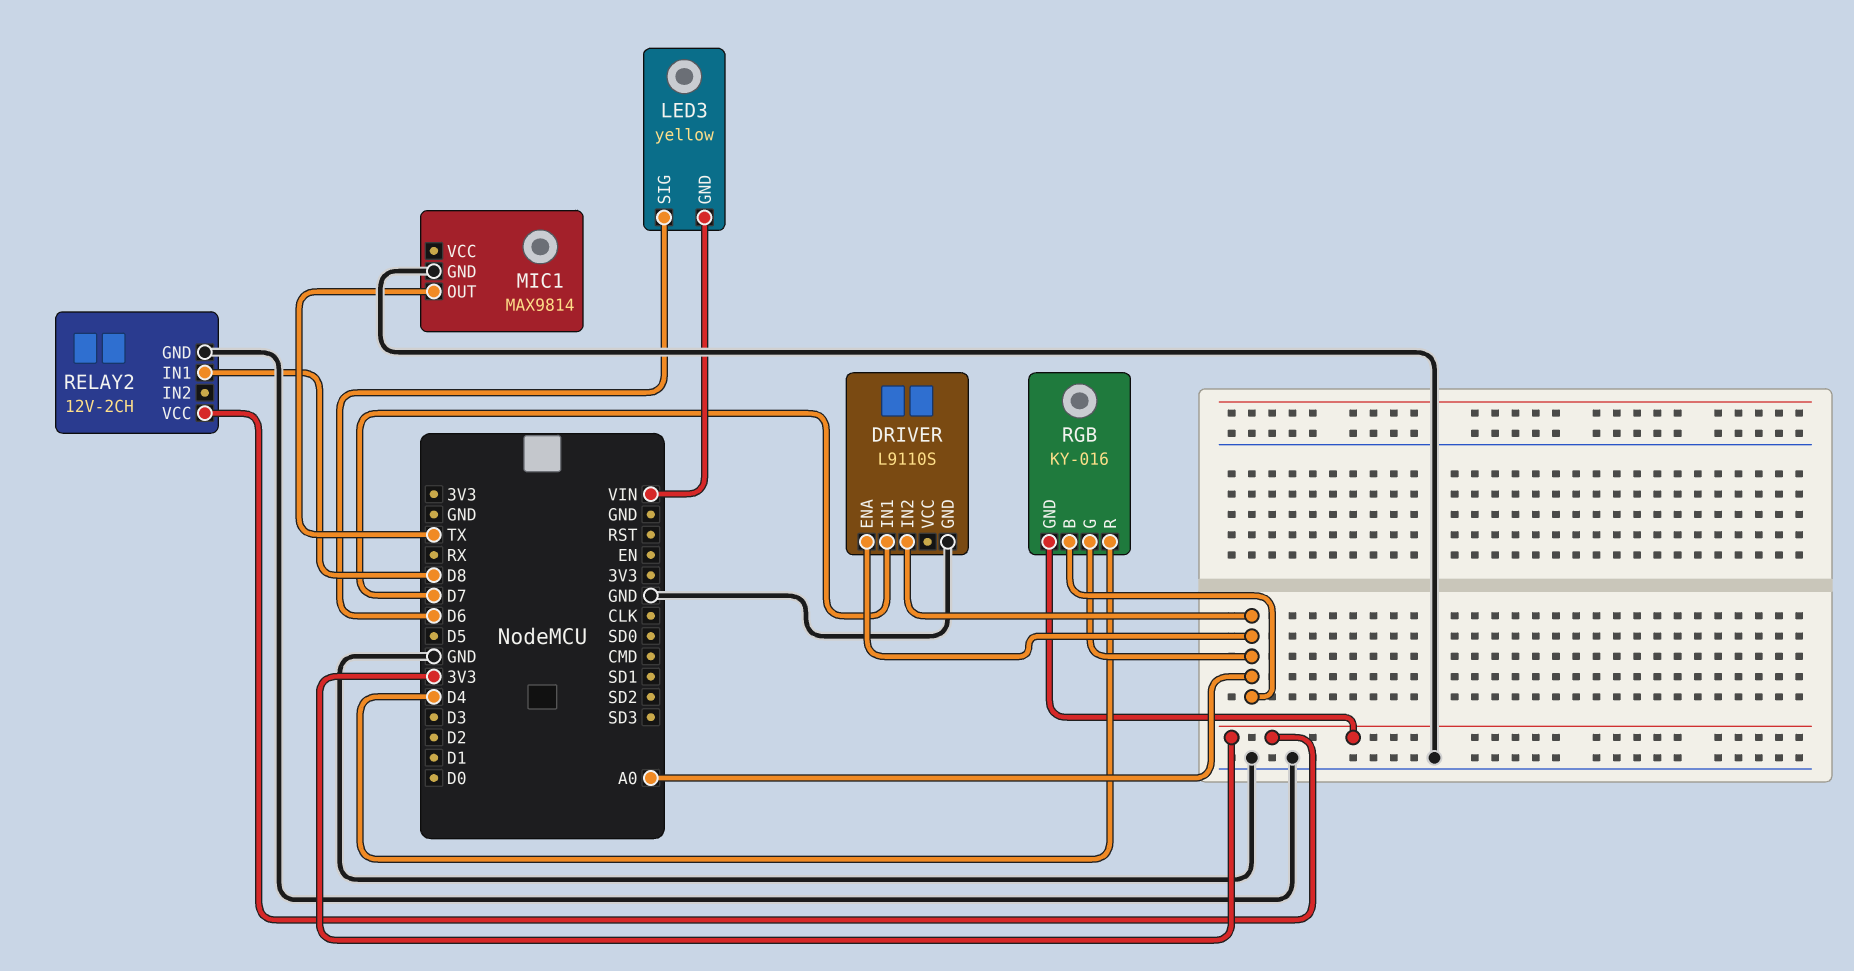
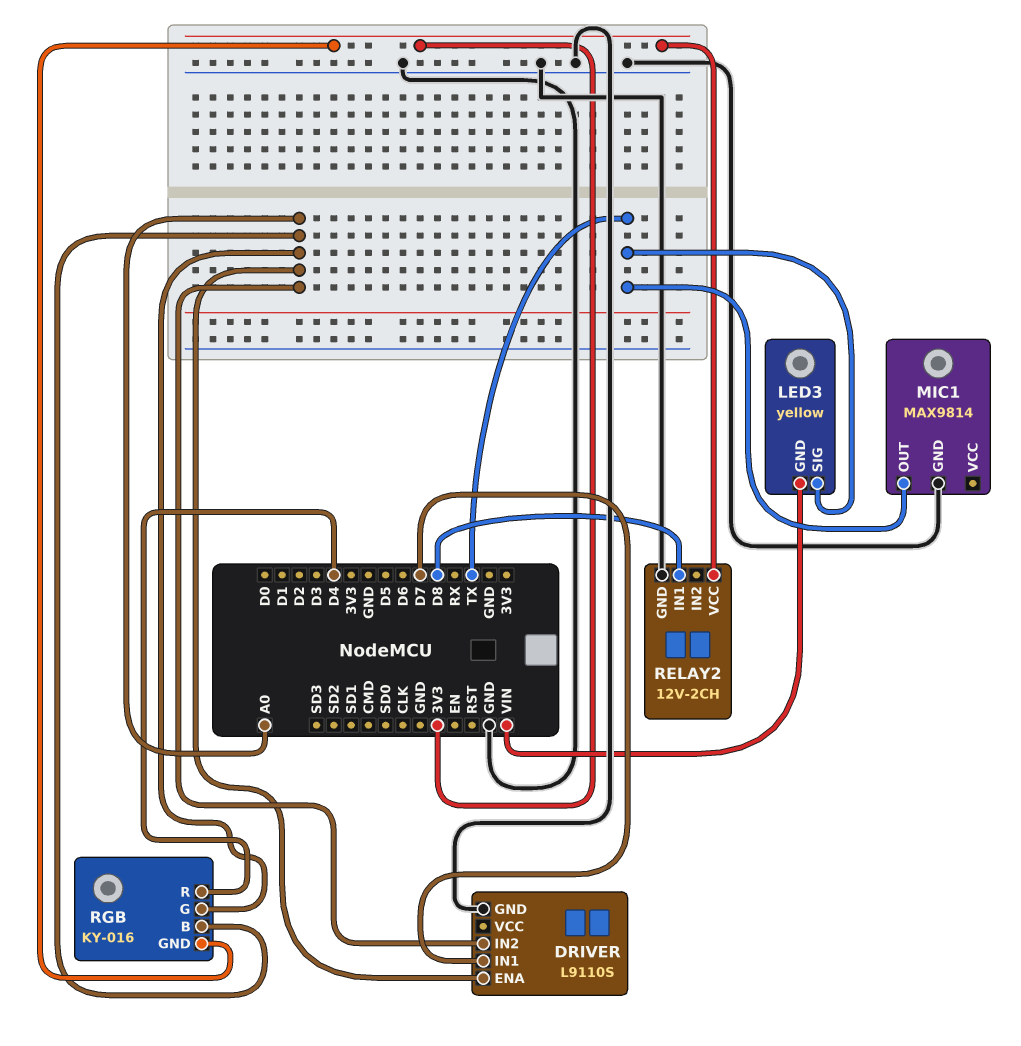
LED3 pin SIG: D6 -> TX

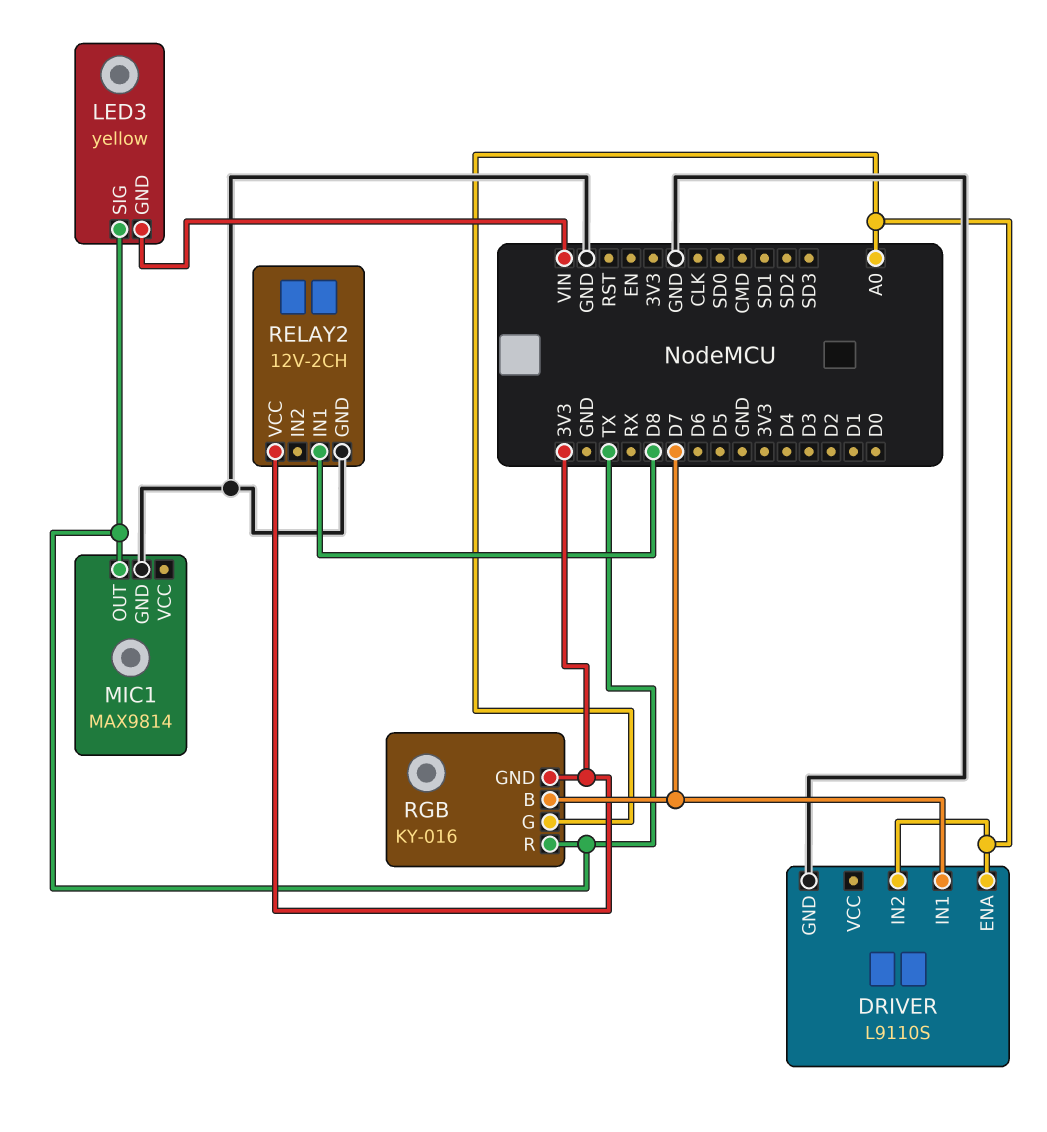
RGB pin B: A0 -> D7
RGB pin R: D4 -> TX

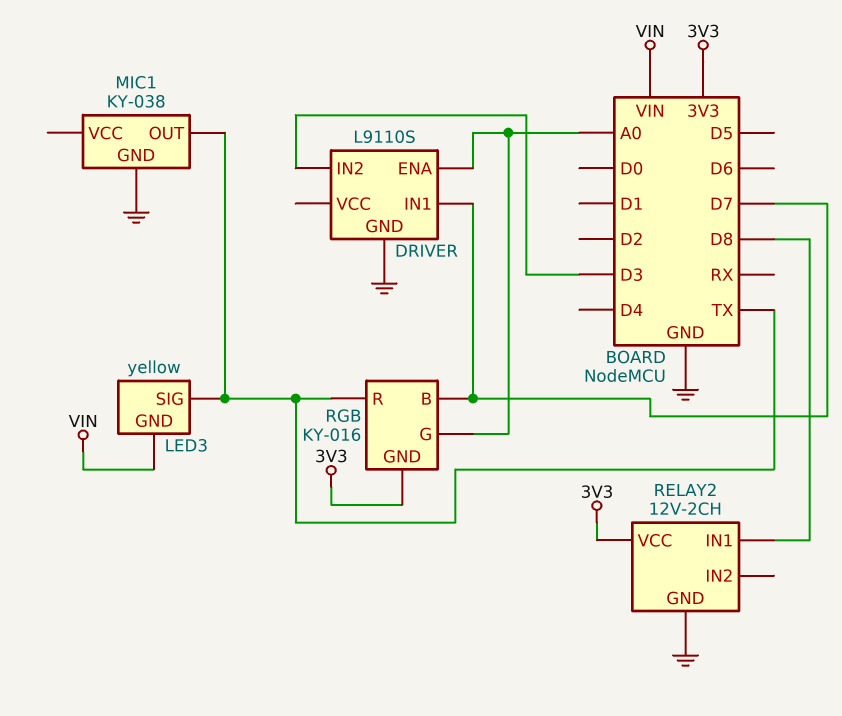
DRIVER pin IN2: A0 -> D3
MIC1: MAX9814 -> KY-038

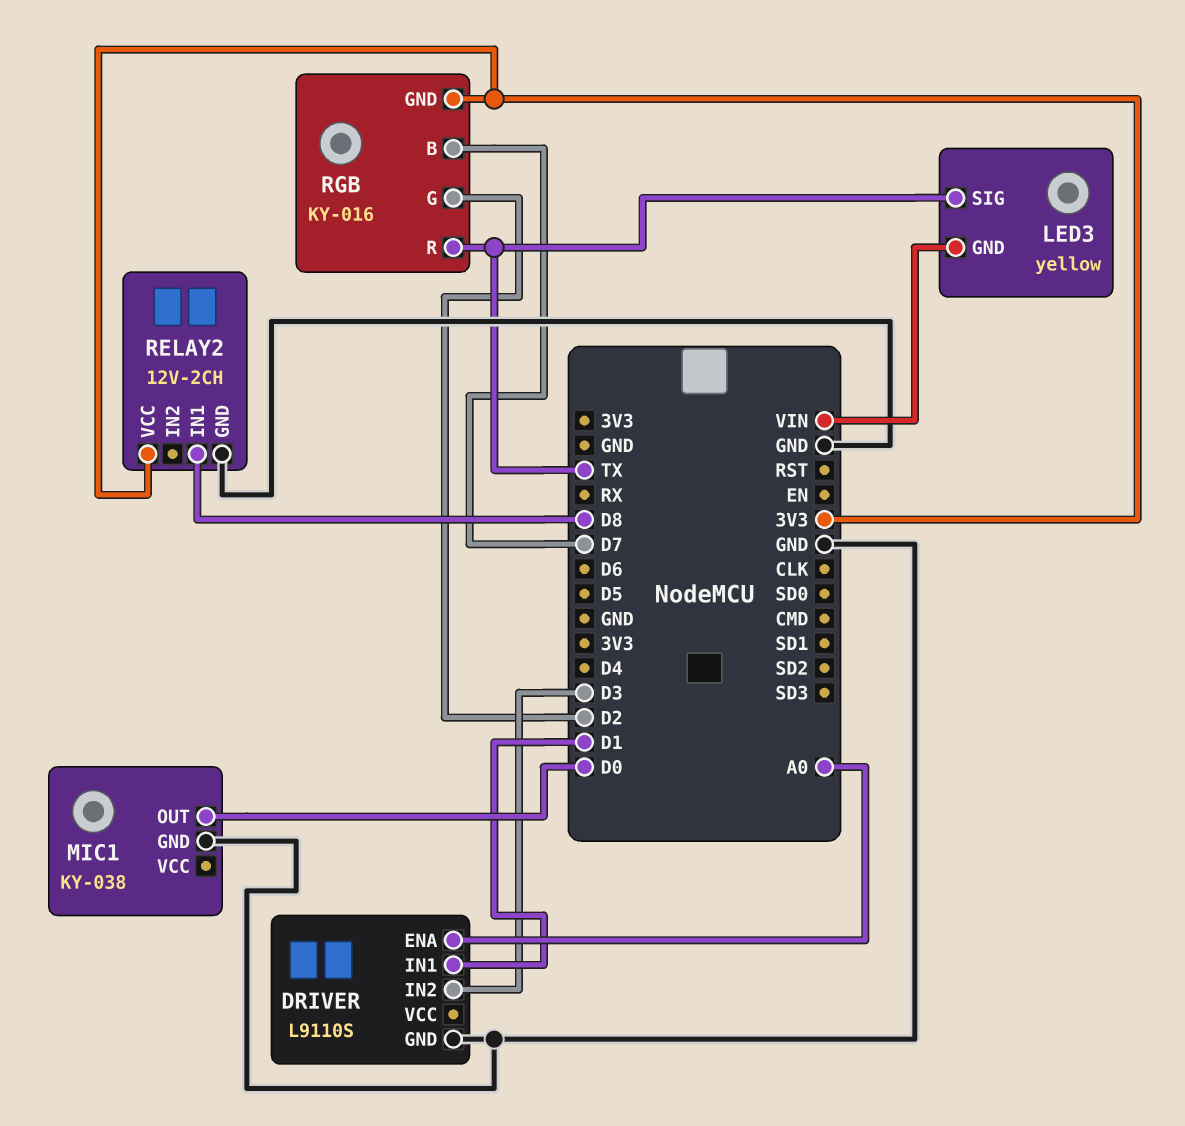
DRIVER pin IN1: D7 -> D1
MIC1 pin OUT: TX -> D0
RGB pin G: A0 -> D2

